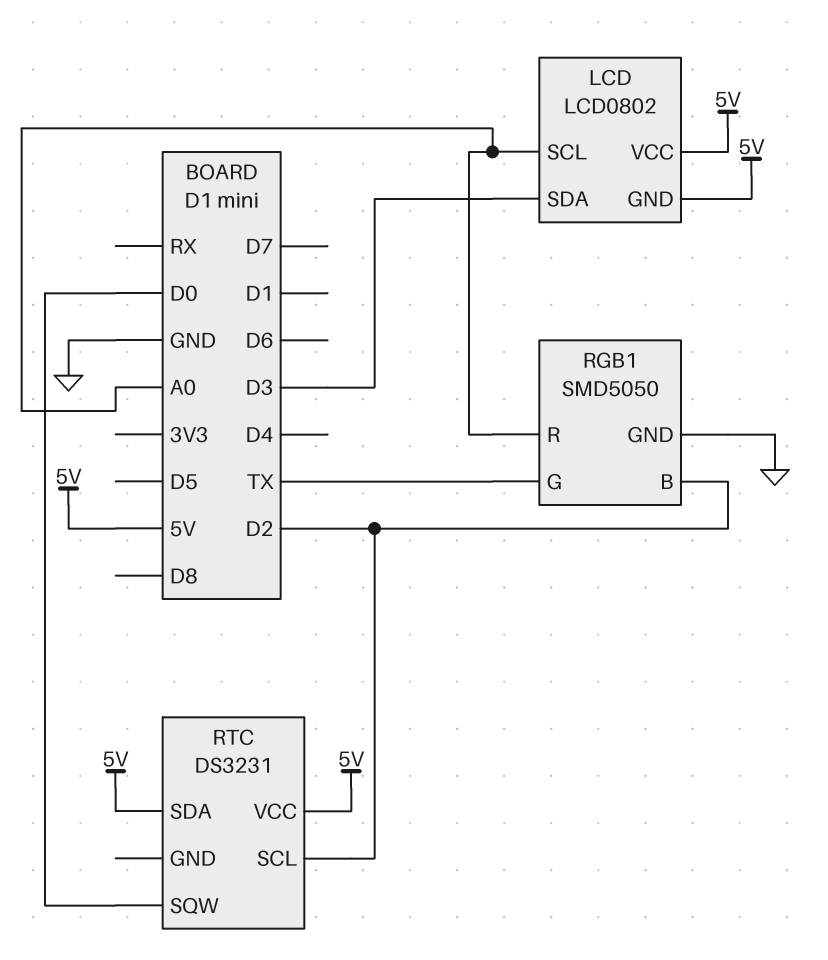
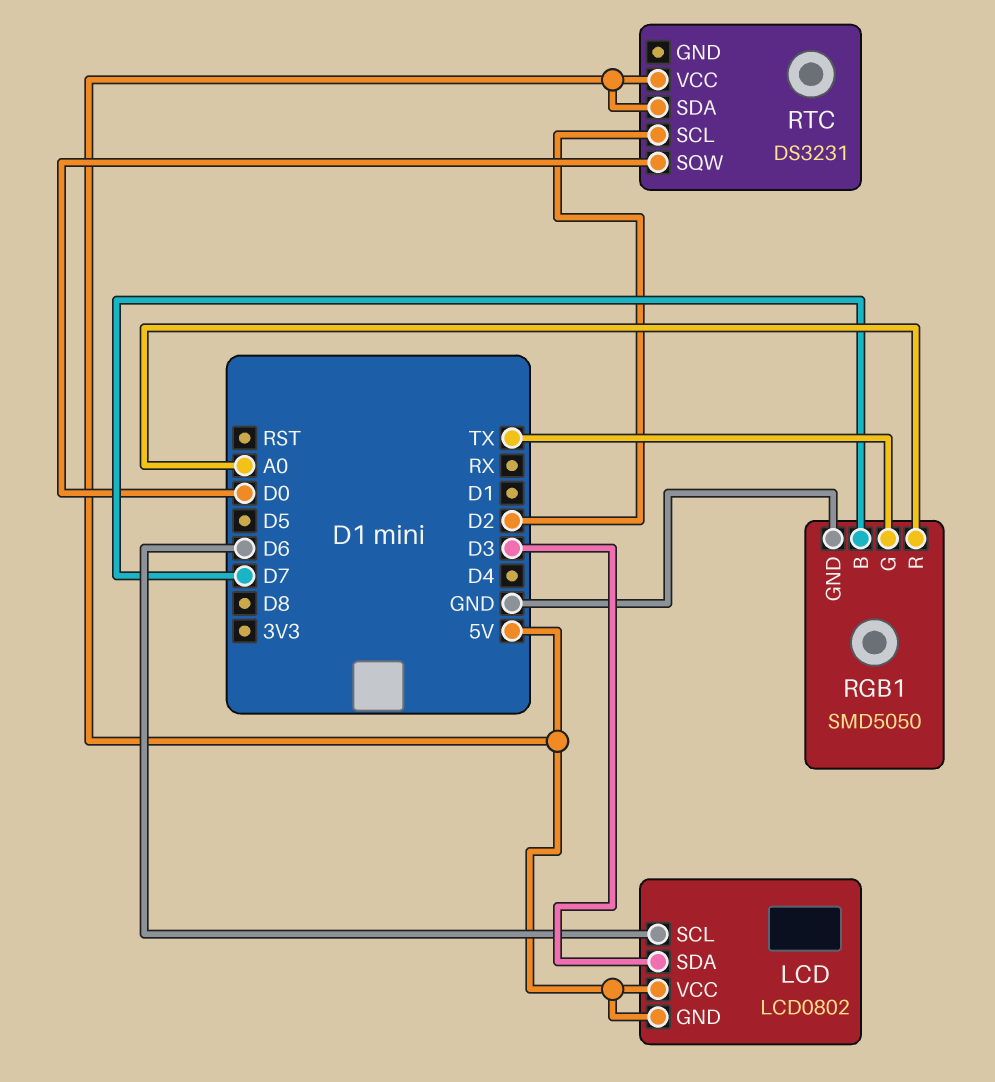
LCD pin SCL: A0 -> D6
RGB1 pin B: D2 -> D7

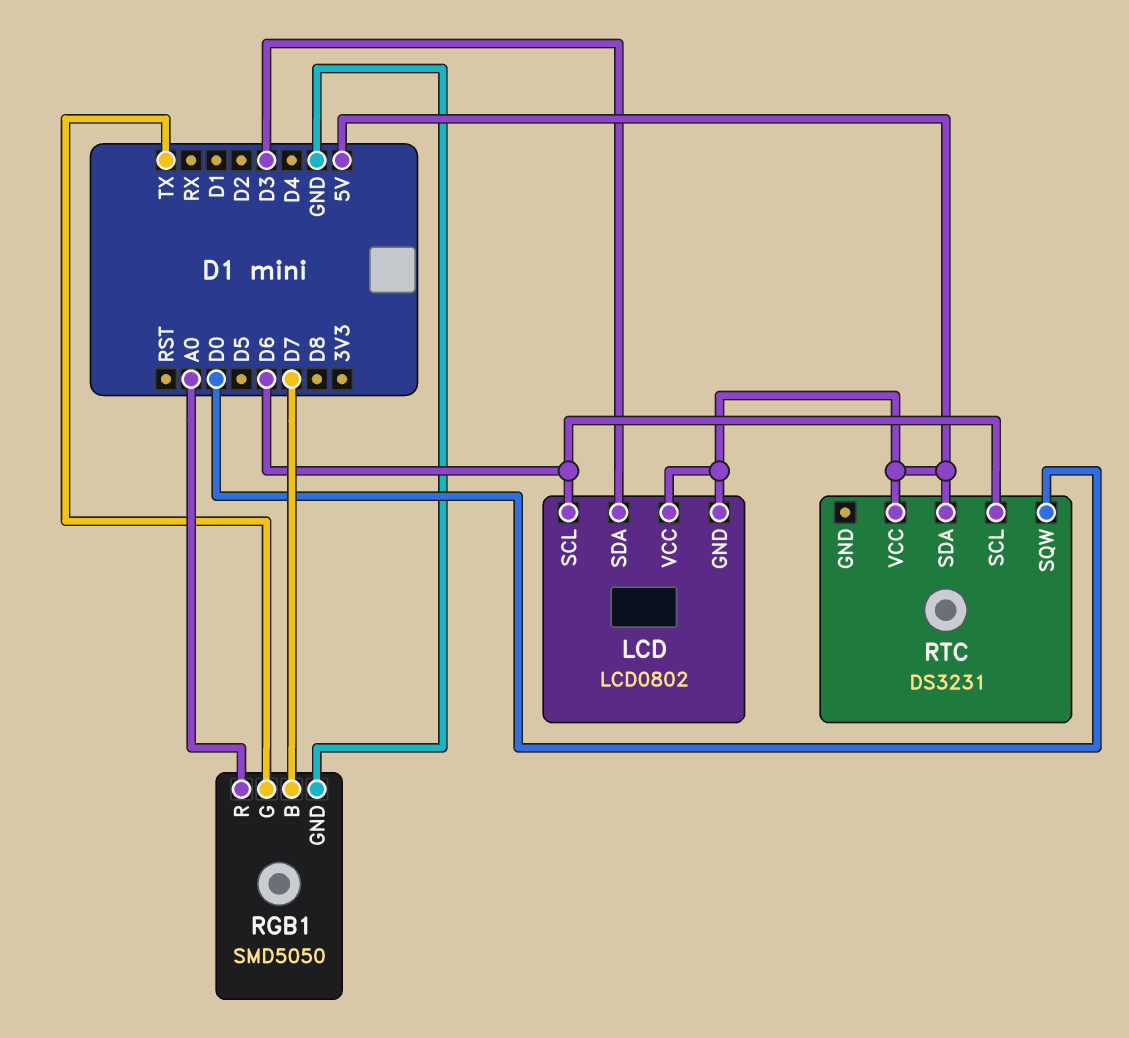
RTC pin SCL: D2 -> D6

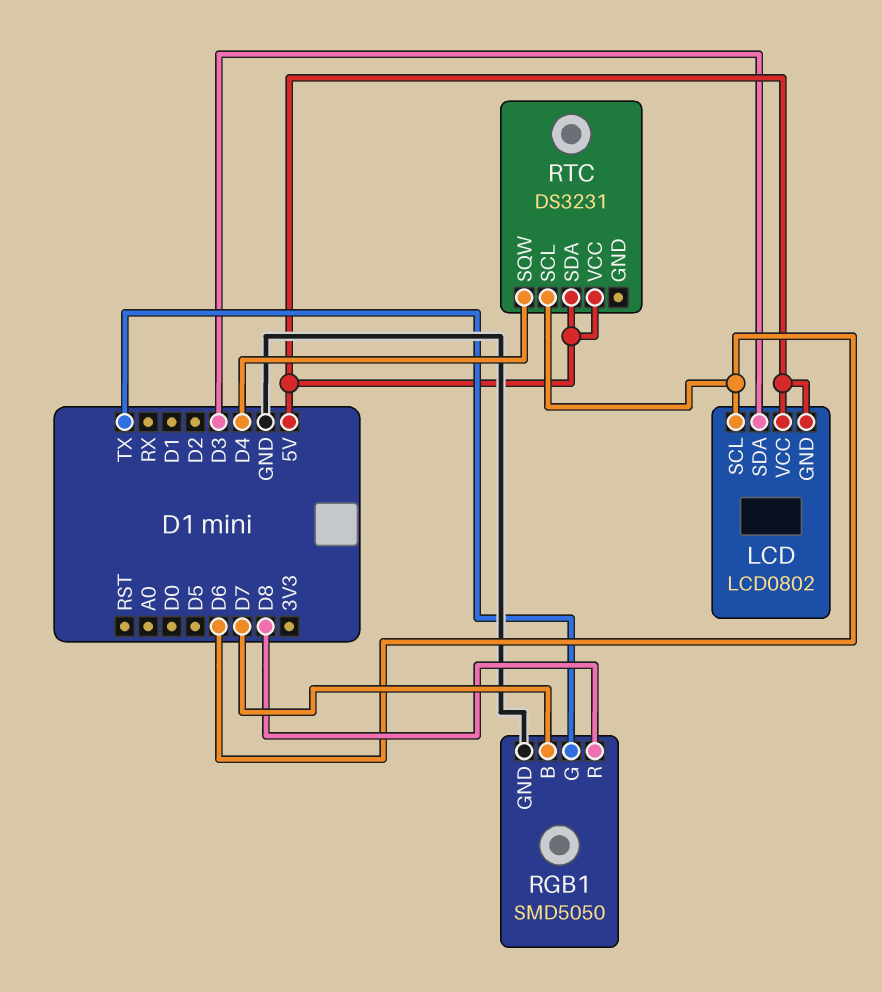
RGB1 pin R: A0 -> D8
RTC pin SQW: D0 -> D4

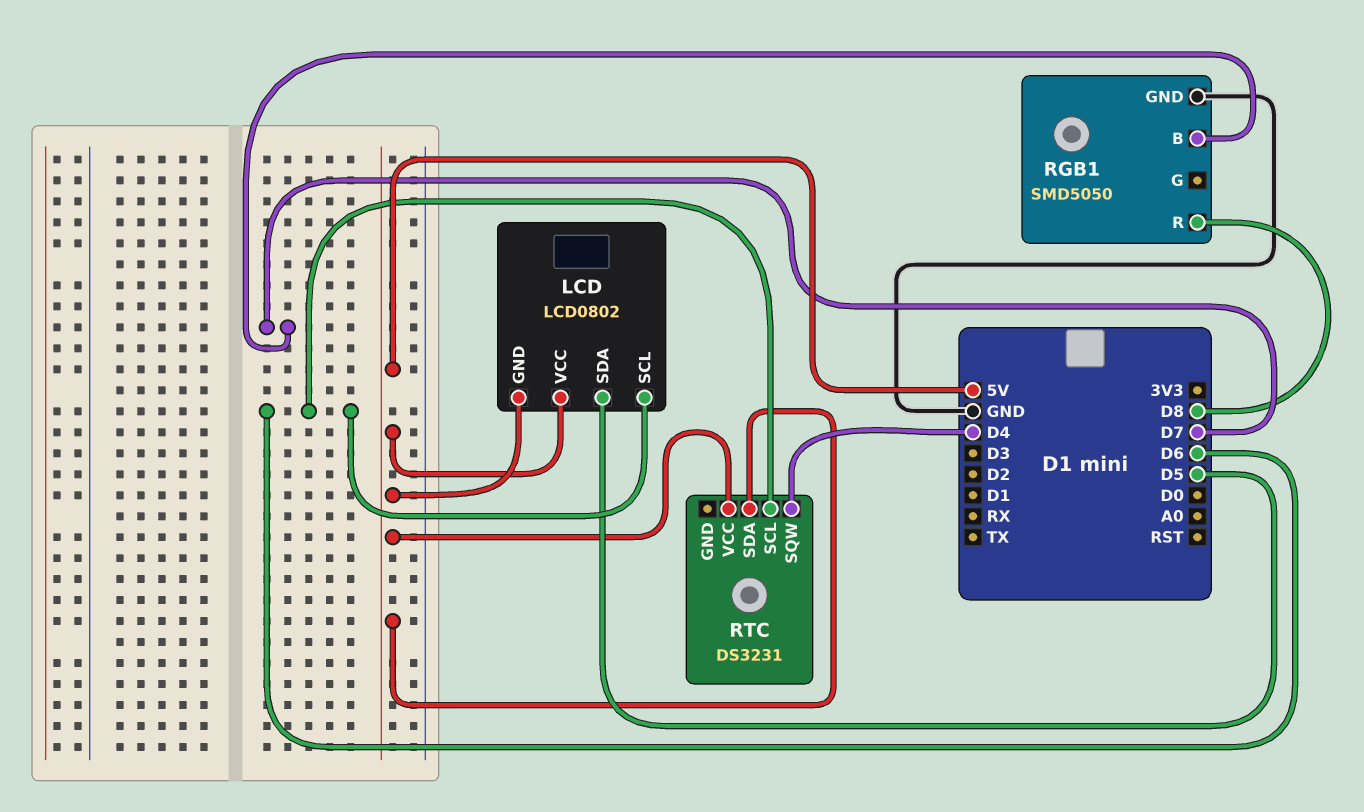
LCD pin SDA: D3 -> D5
RGB1 pin G: TX -> none

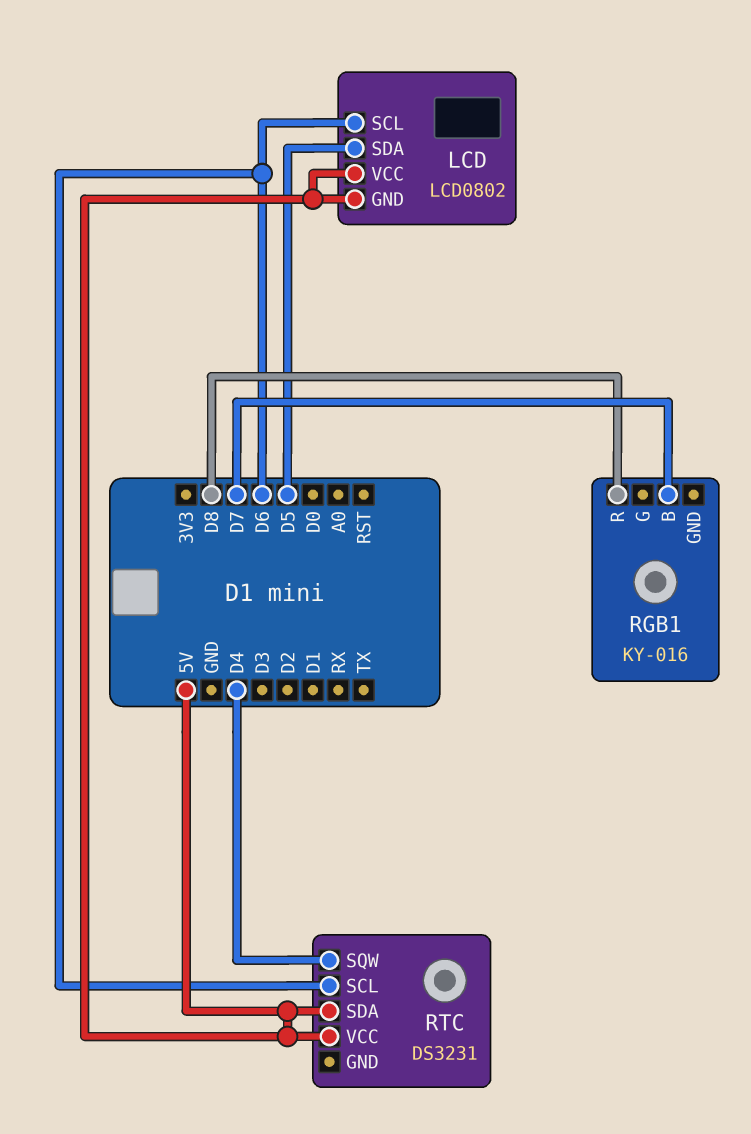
RGB1: SMD5050 -> KY-016
RGB1 pin GND: GND -> none

